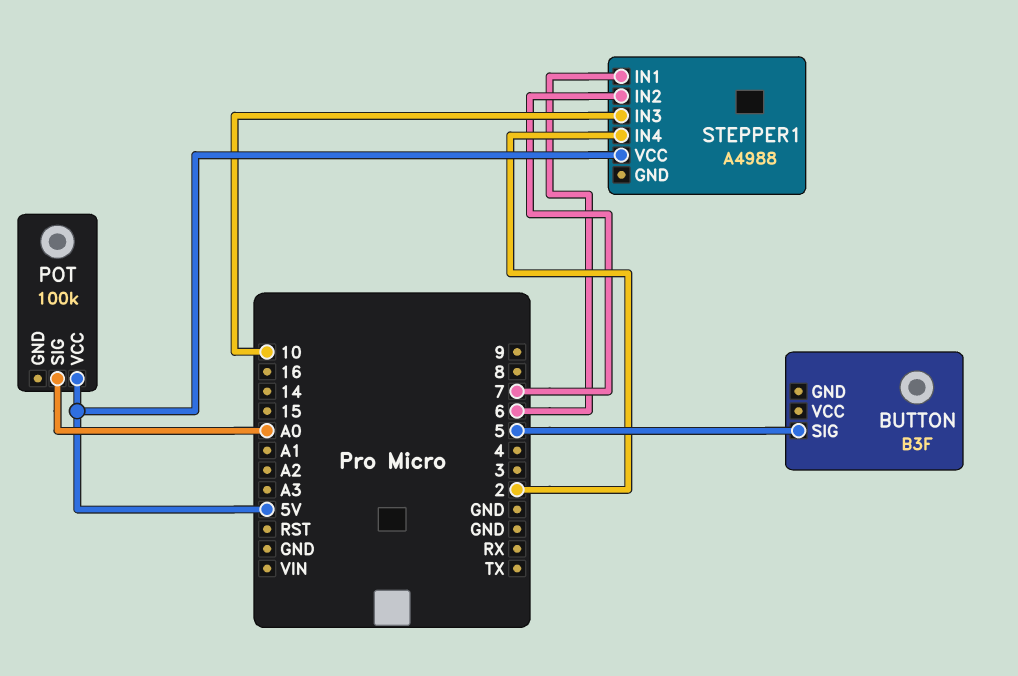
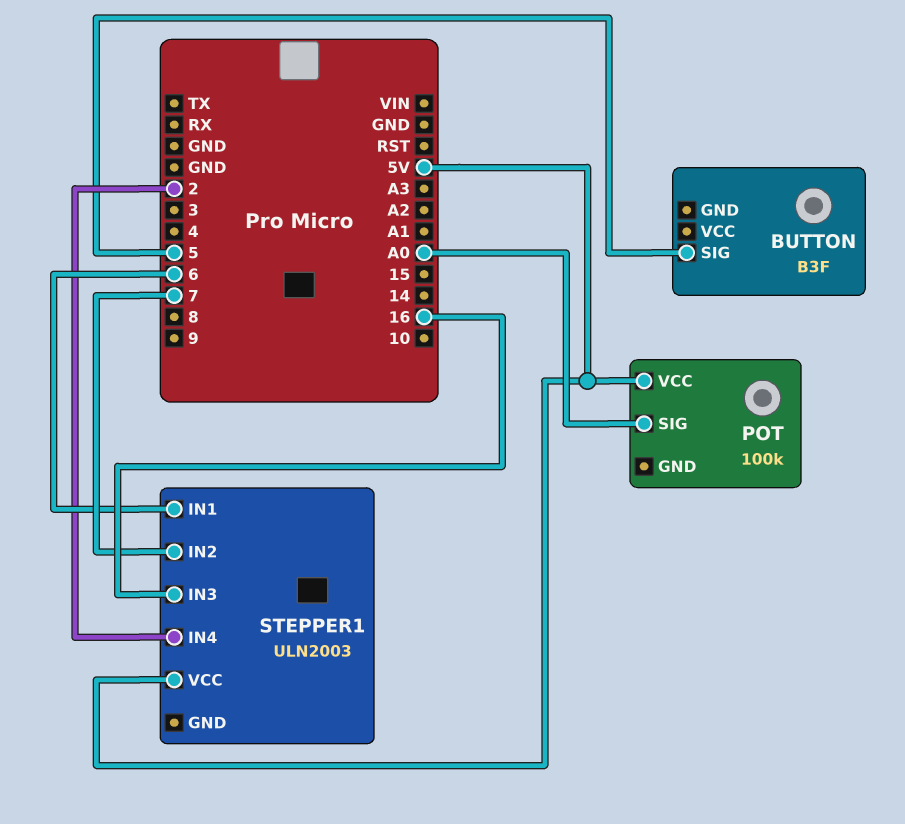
STEPPER1: A4988 -> ULN2003
STEPPER1 pin IN3: 10 -> 16

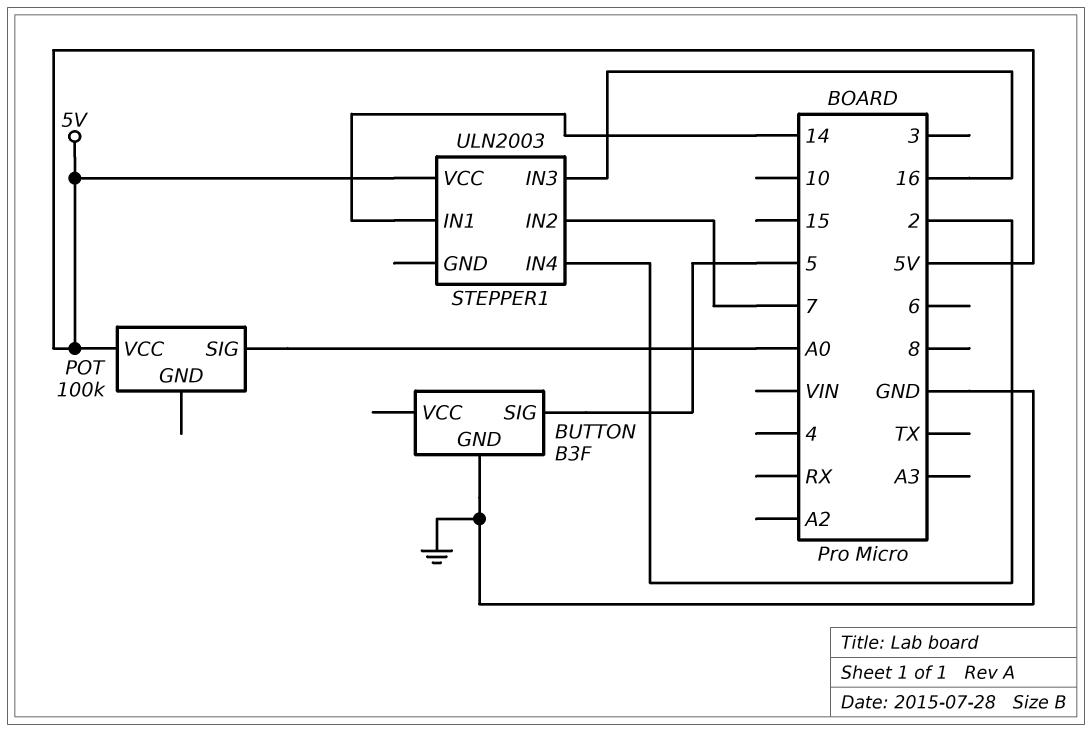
BUTTON pin GND: none -> GND
STEPPER1 pin IN1: 6 -> 14

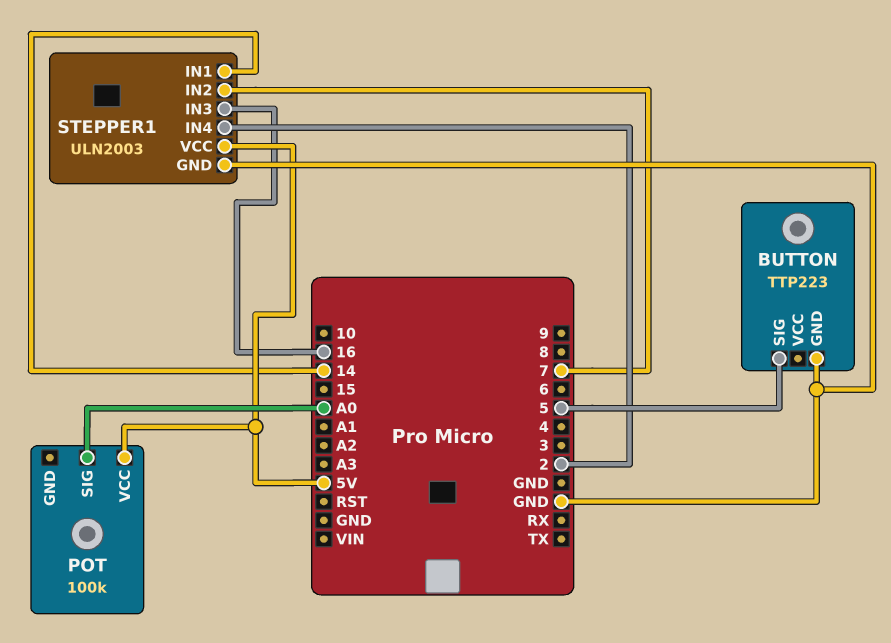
BUTTON: B3F -> TTP223
STEPPER1 pin GND: none -> GND

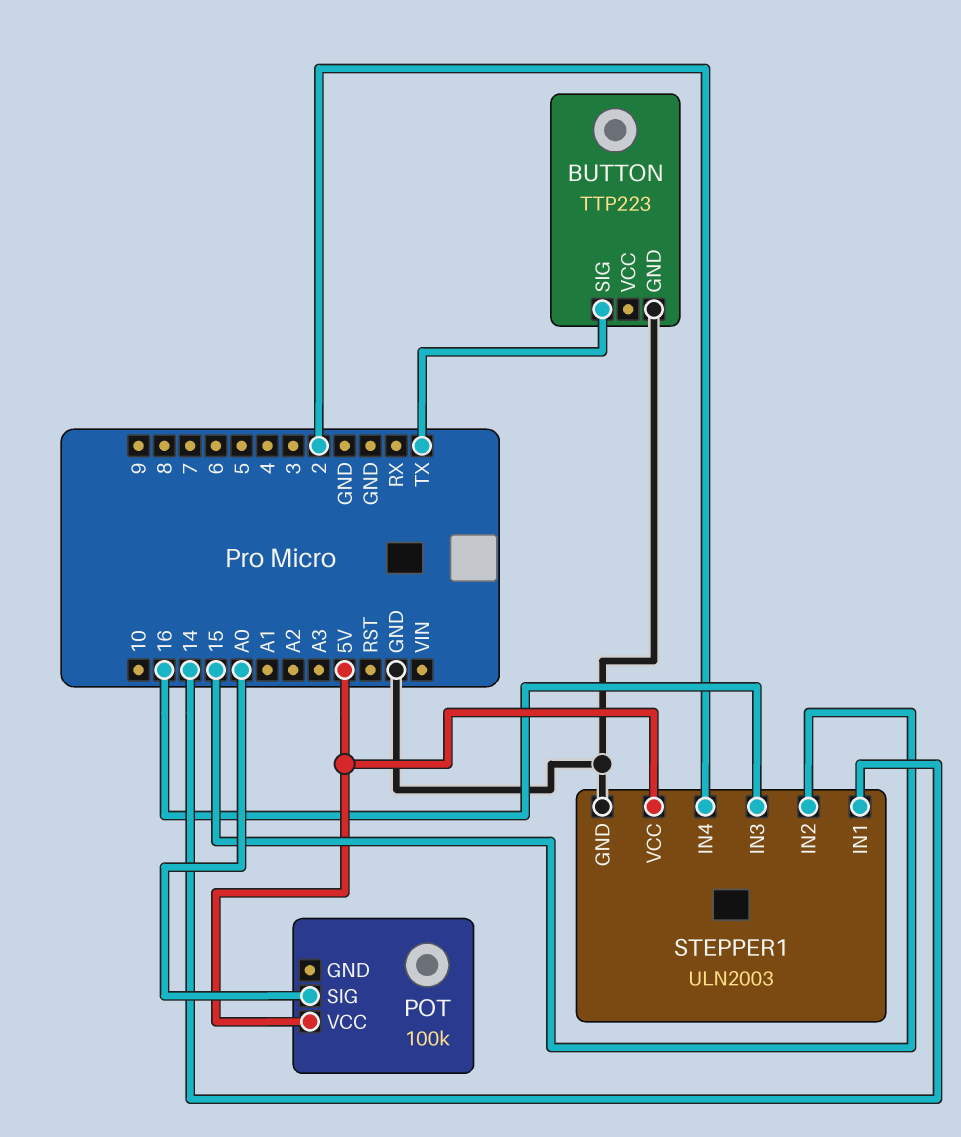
BUTTON pin SIG: 5 -> TX
STEPPER1 pin IN2: 7 -> 15

